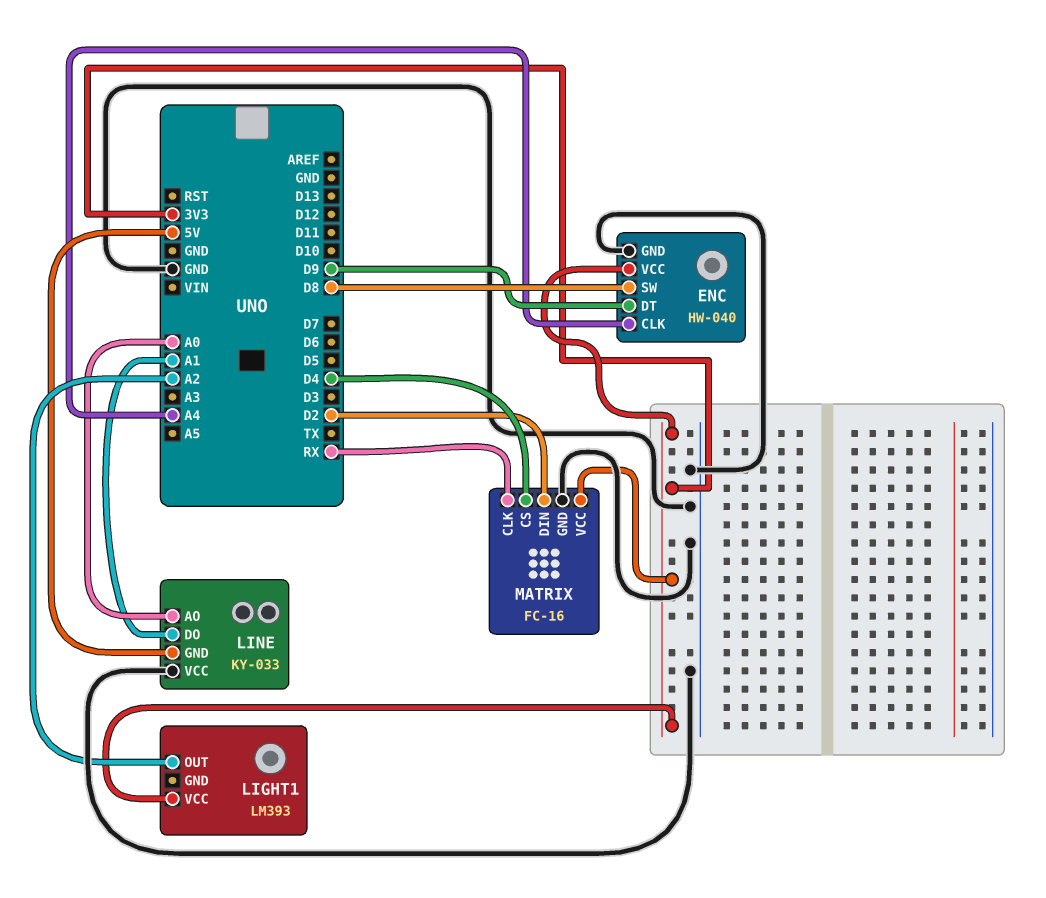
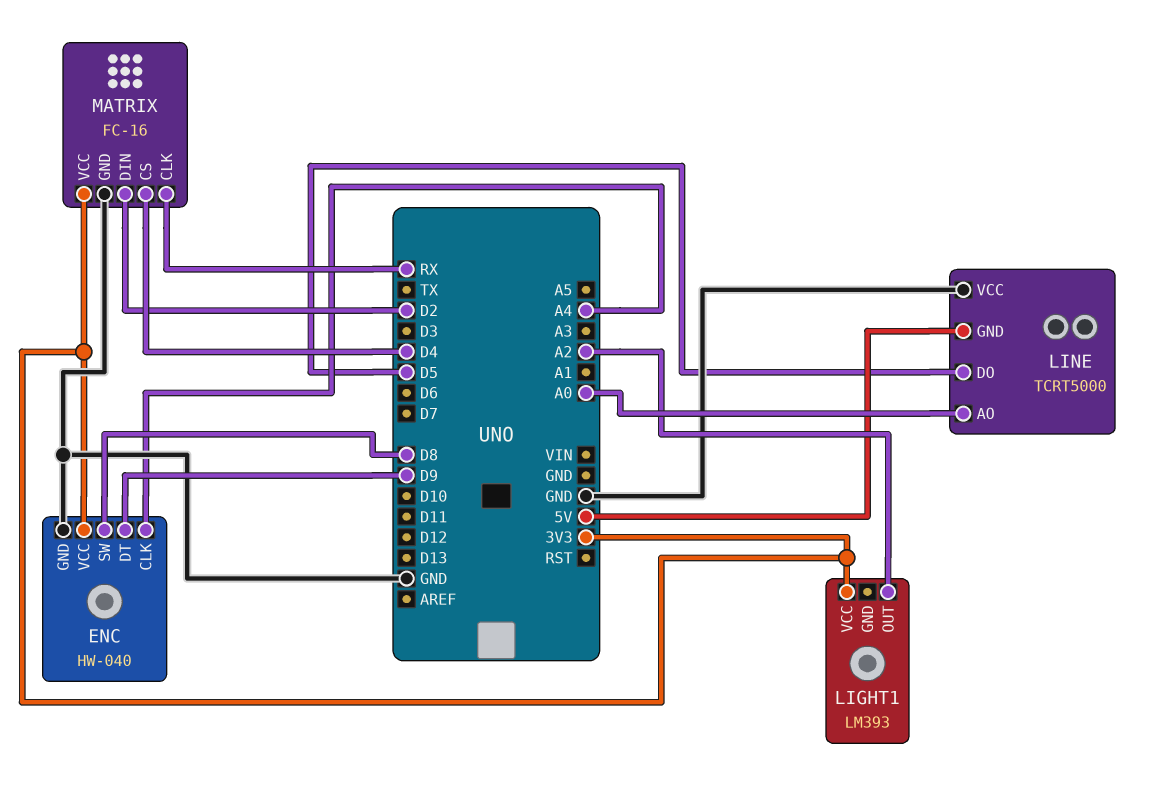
LINE: KY-033 -> TCRT5000
LINE pin DO: A1 -> D5

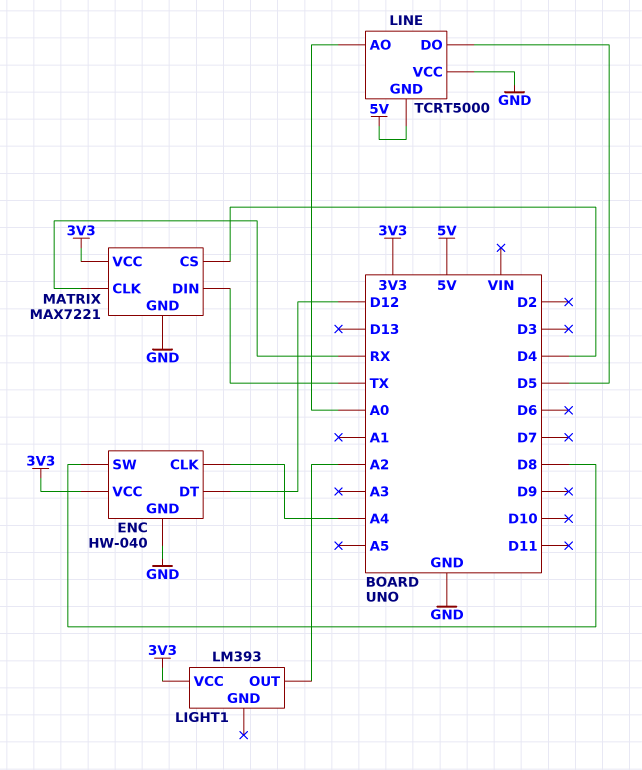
ENC pin DT: D9 -> D12
MATRIX: FC-16 -> MAX7221
MATRIX pin DIN: D2 -> TX

